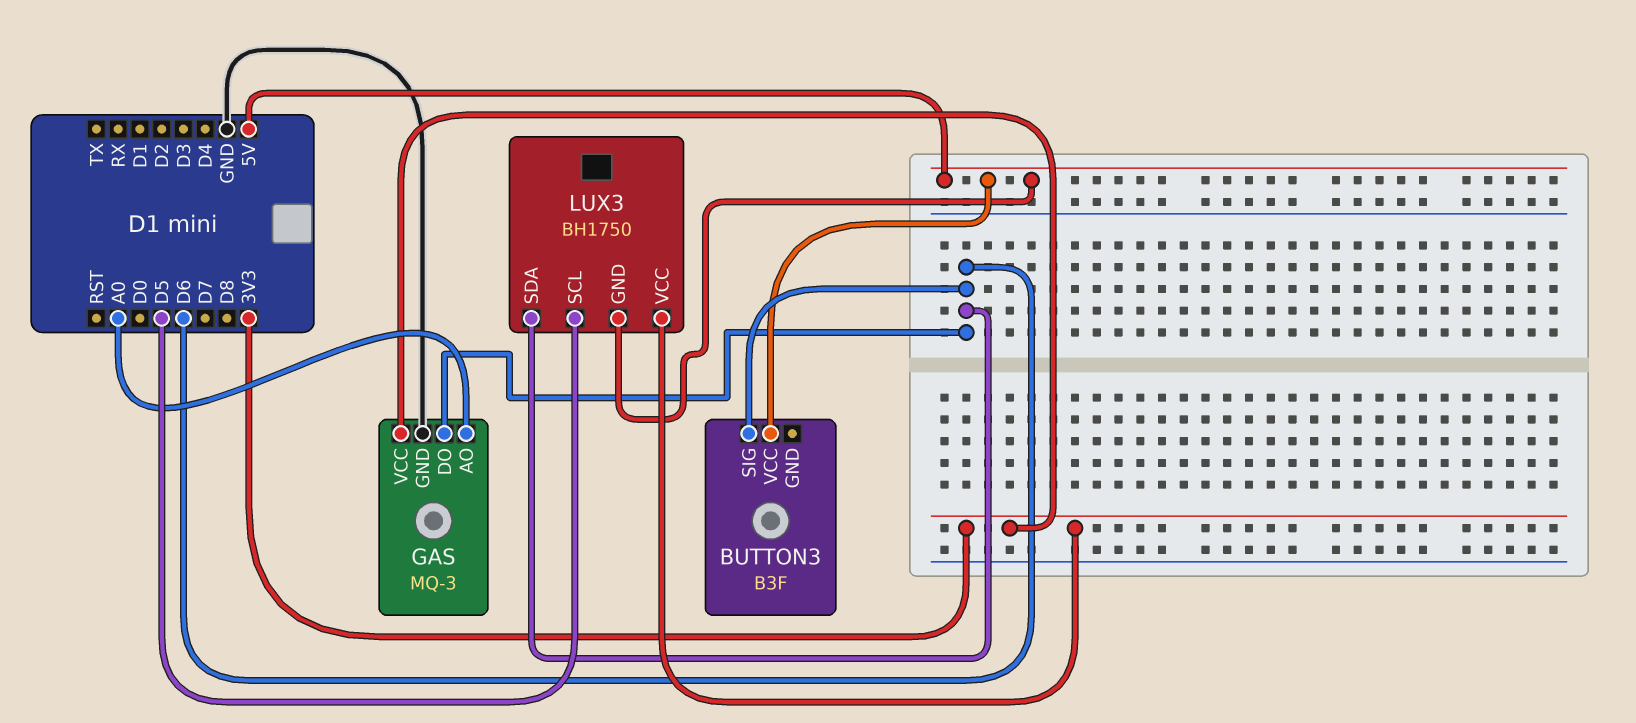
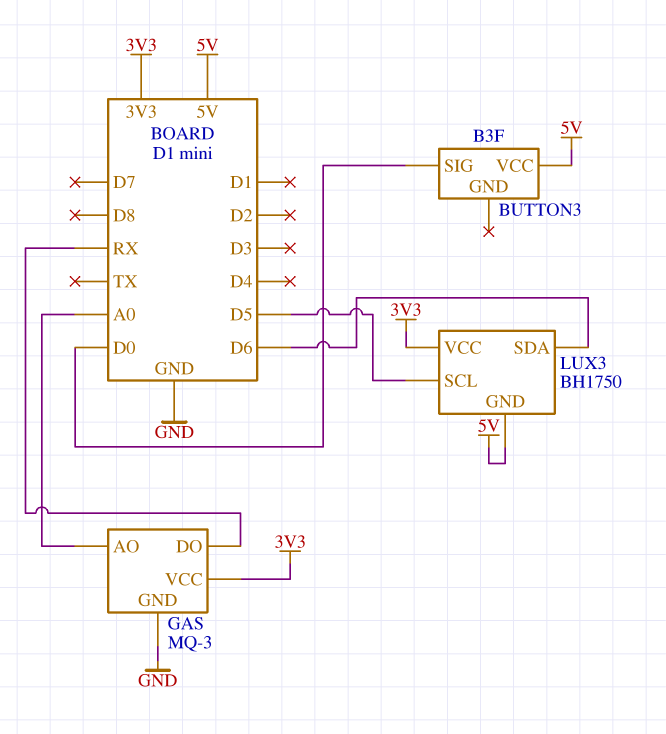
BUTTON3 pin SIG: D6 -> D0
GAS pin DO: D6 -> RX

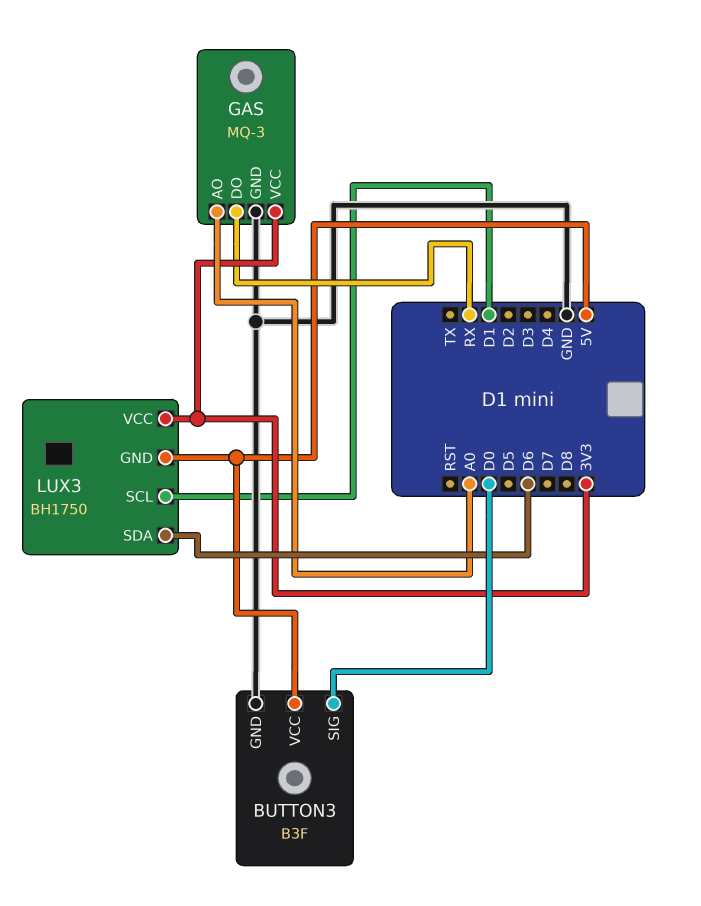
BUTTON3 pin GND: none -> GND
LUX3 pin SCL: D5 -> D1

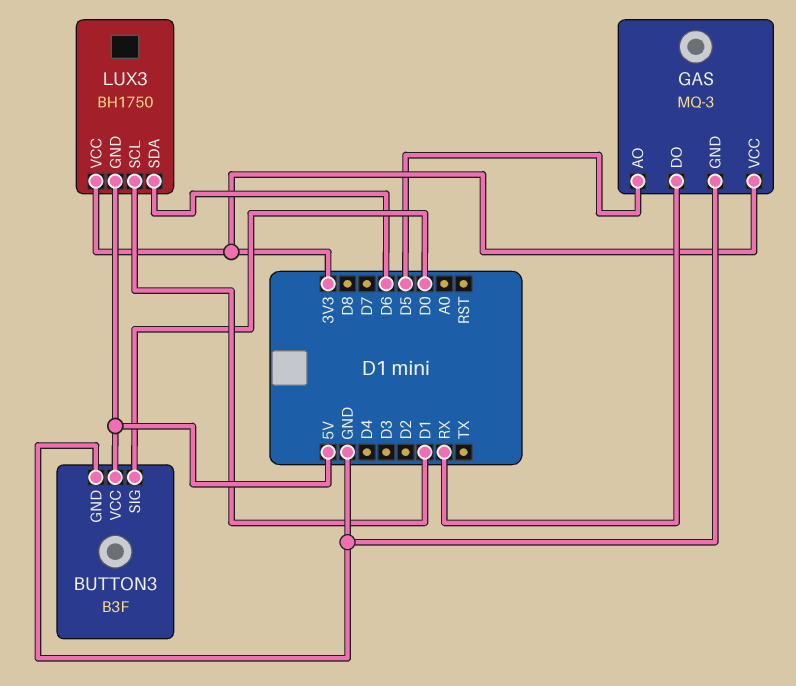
GAS pin AO: A0 -> D5

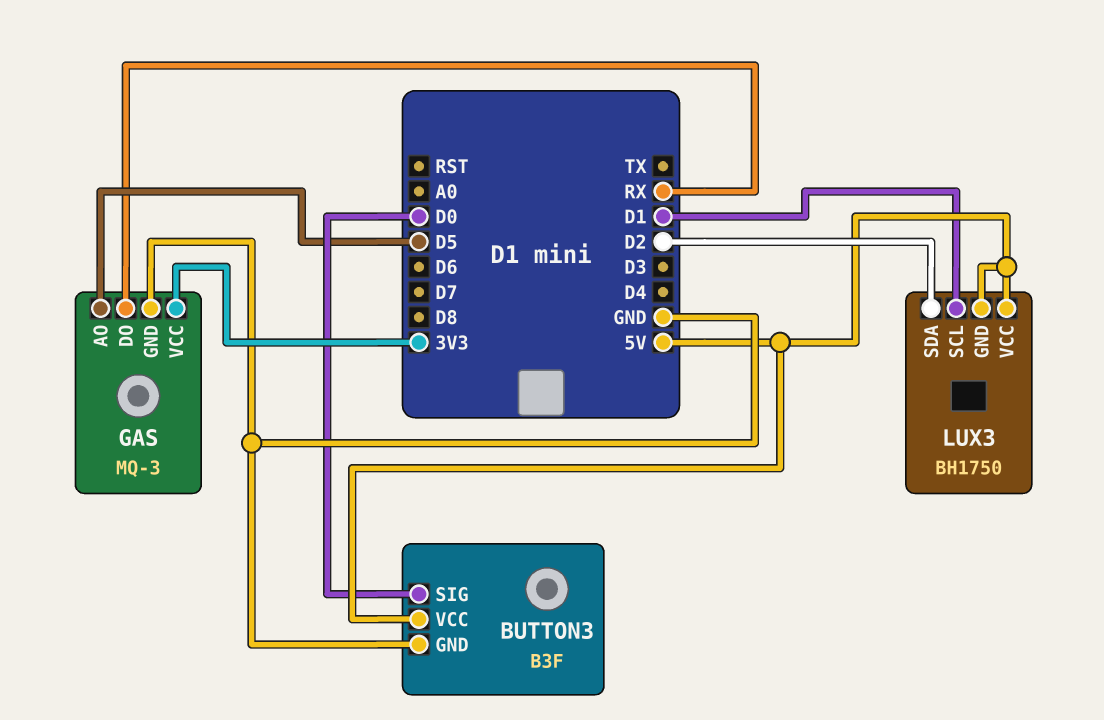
LUX3 pin SDA: D6 -> D2
LUX3 pin VCC: 3V3 -> 5V

